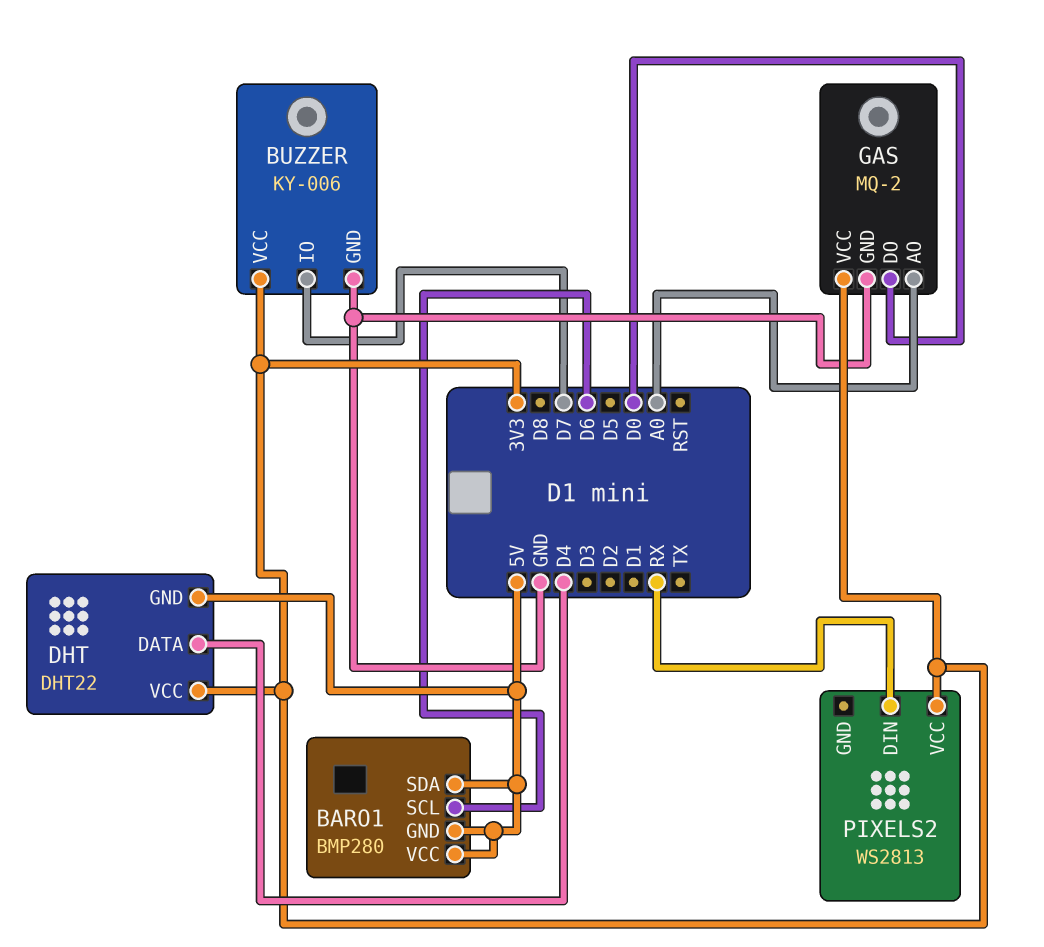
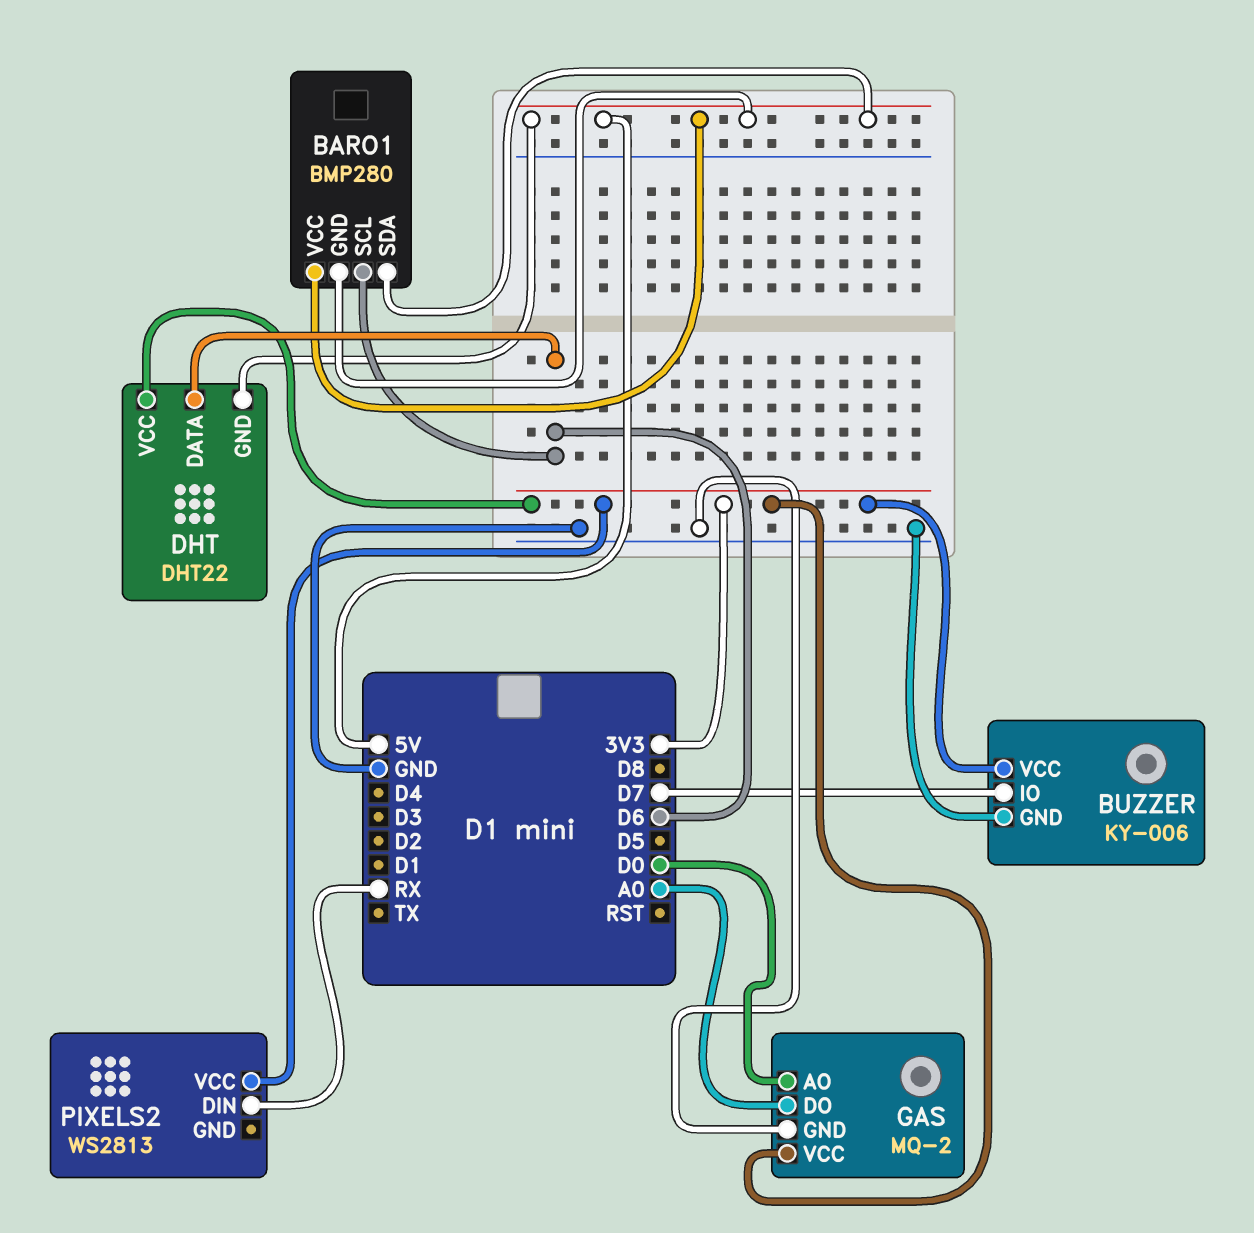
DHT pin DATA: D4 -> D6
GAS pin AO: A0 -> D0
GAS pin DO: D0 -> A0

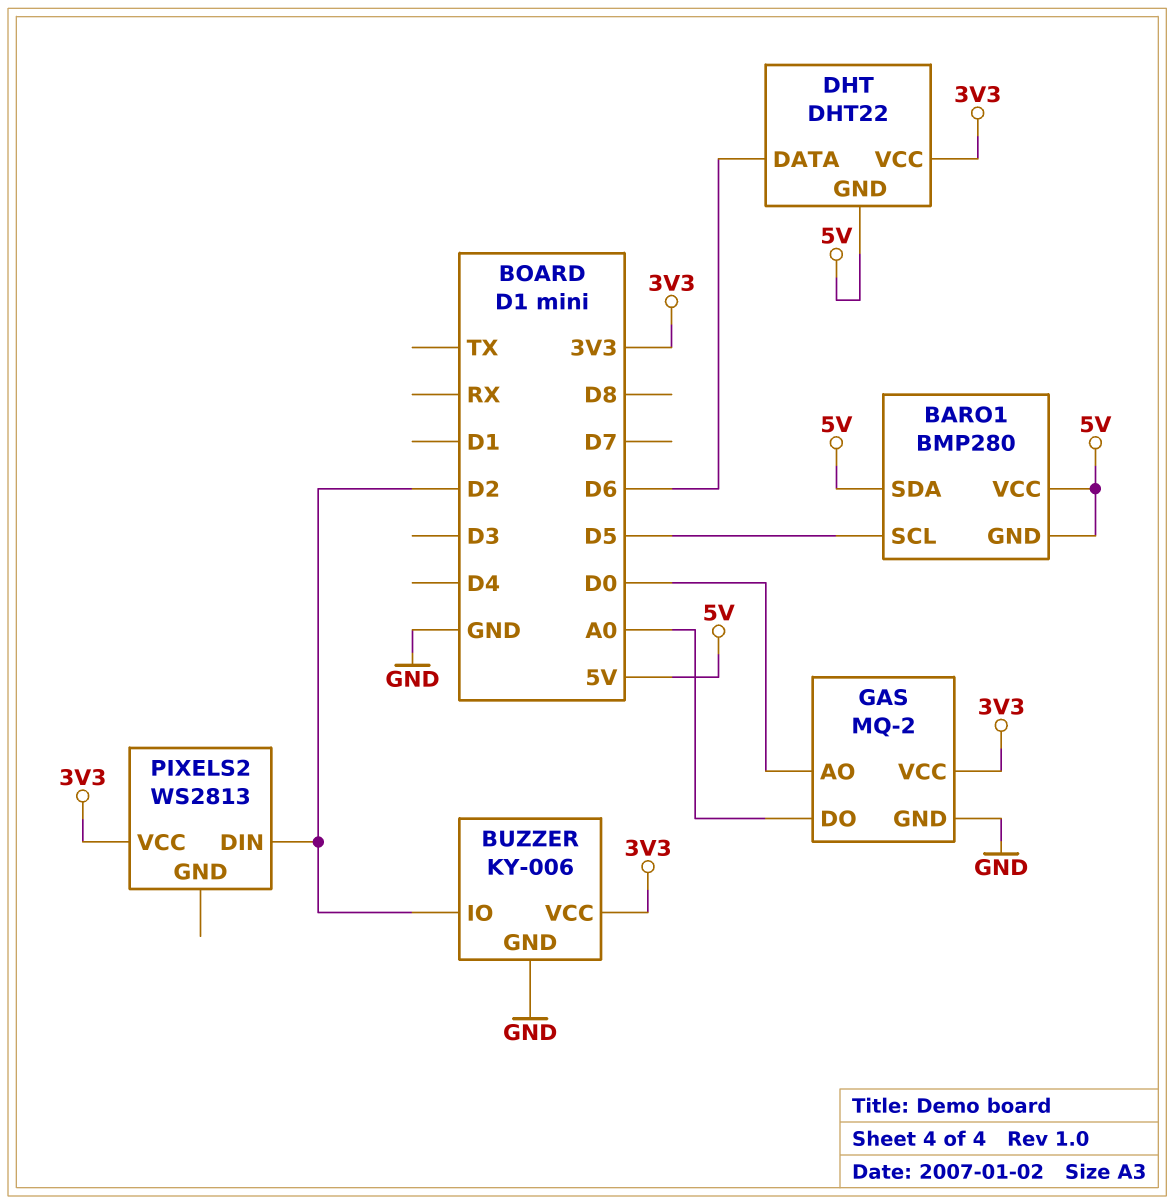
BARO1 pin SCL: D6 -> D5
BUZZER pin IO: D7 -> D2
PIXELS2 pin DIN: RX -> D2

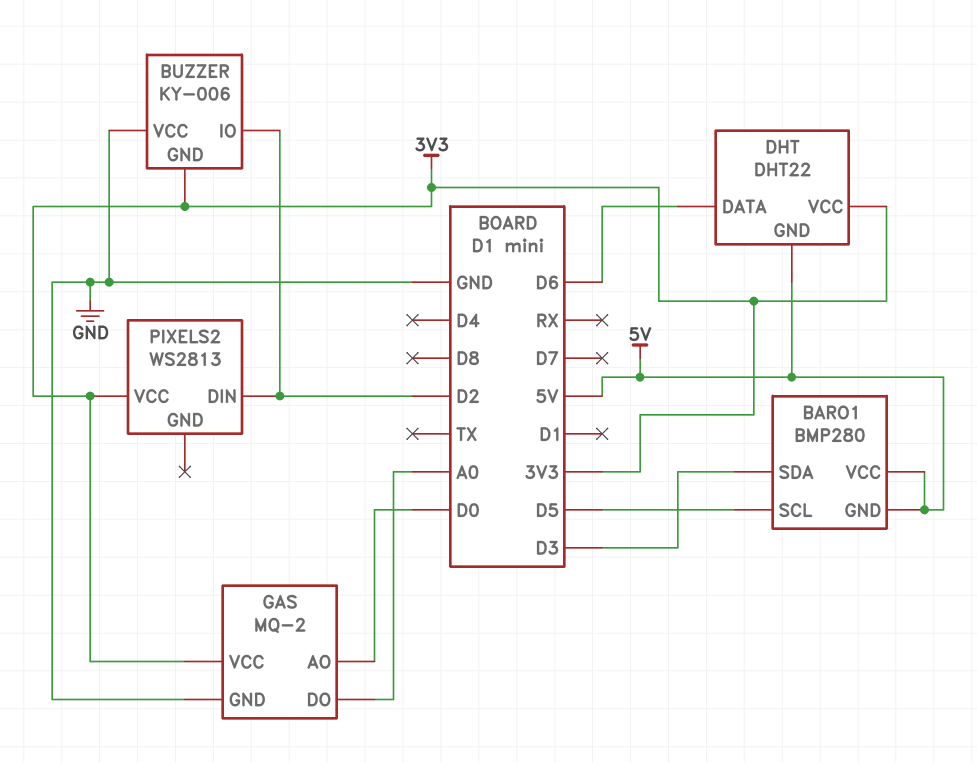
BARO1 pin SDA: 5V -> D3
BUZZER pin GND: GND -> 3V3
BUZZER pin VCC: 3V3 -> GND

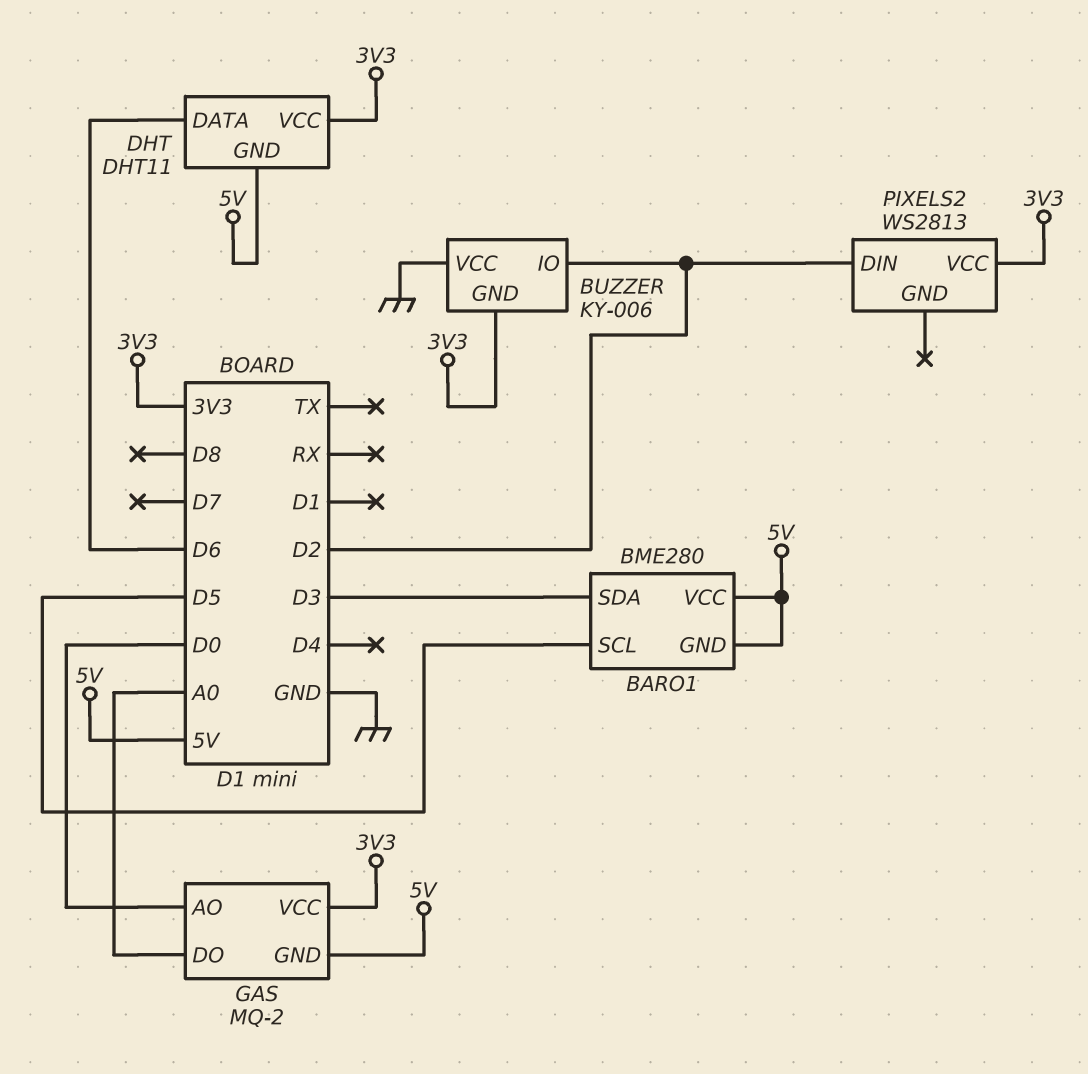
BARO1: BMP280 -> BME280
DHT: DHT22 -> DHT11
GAS pin GND: GND -> 5V

